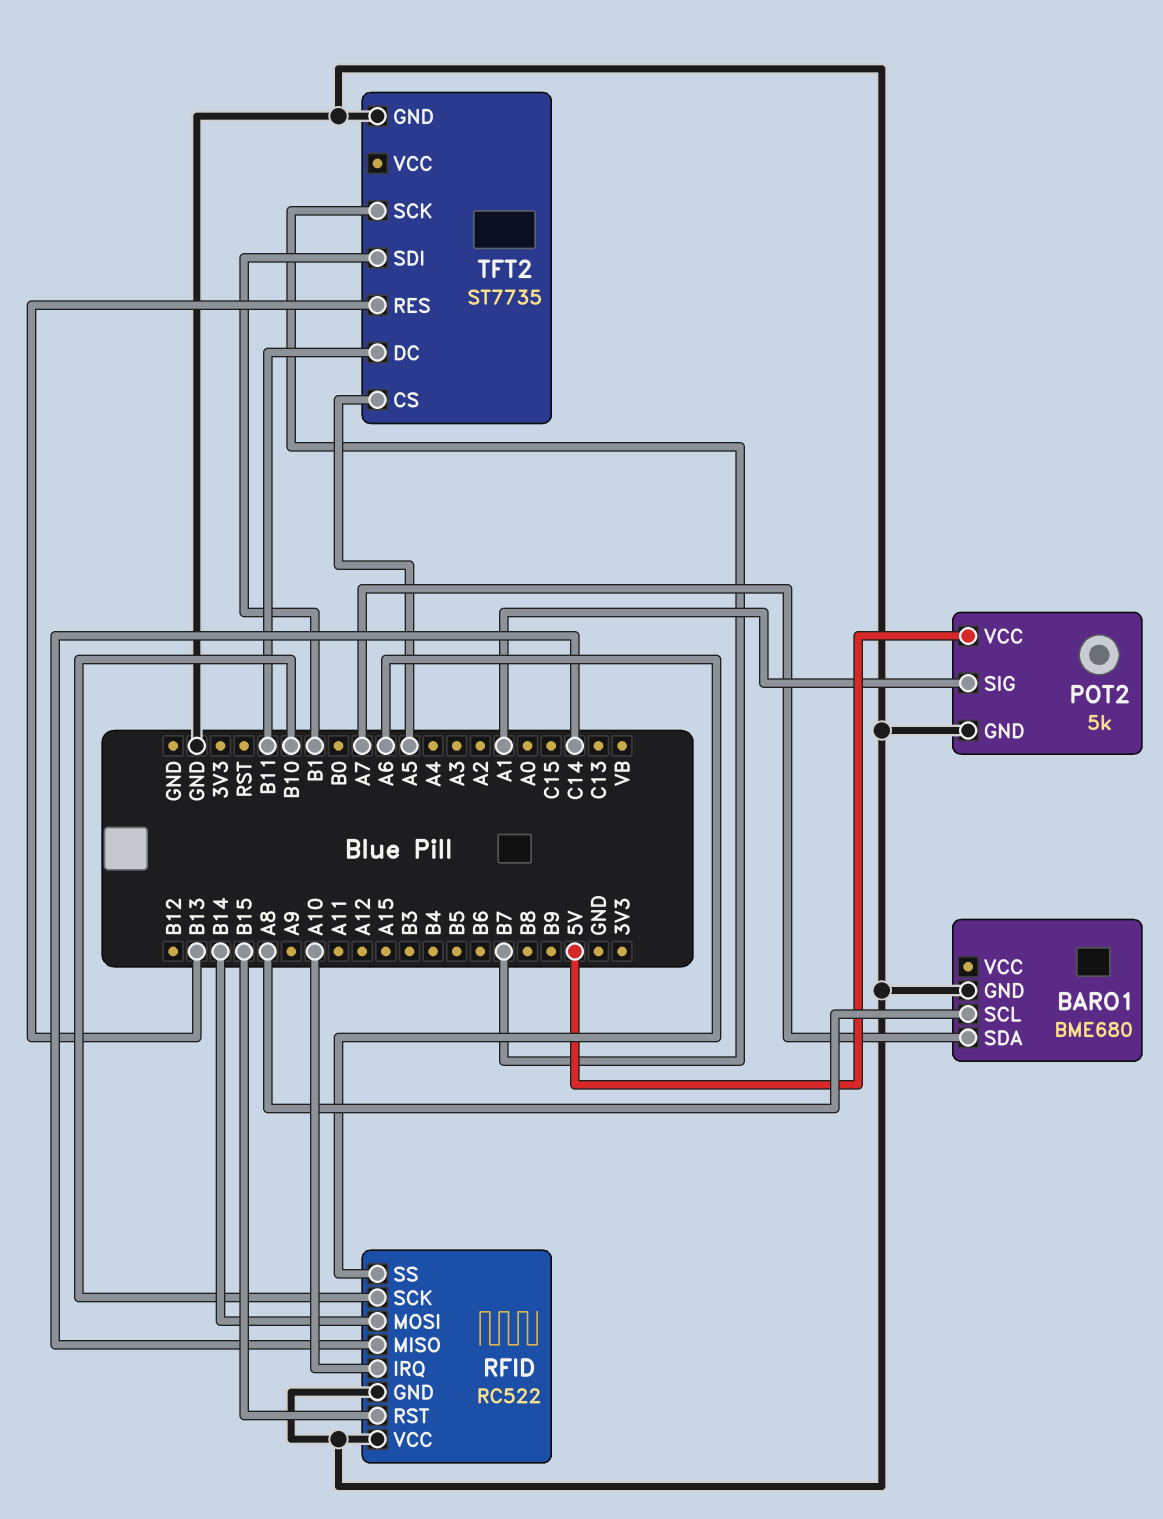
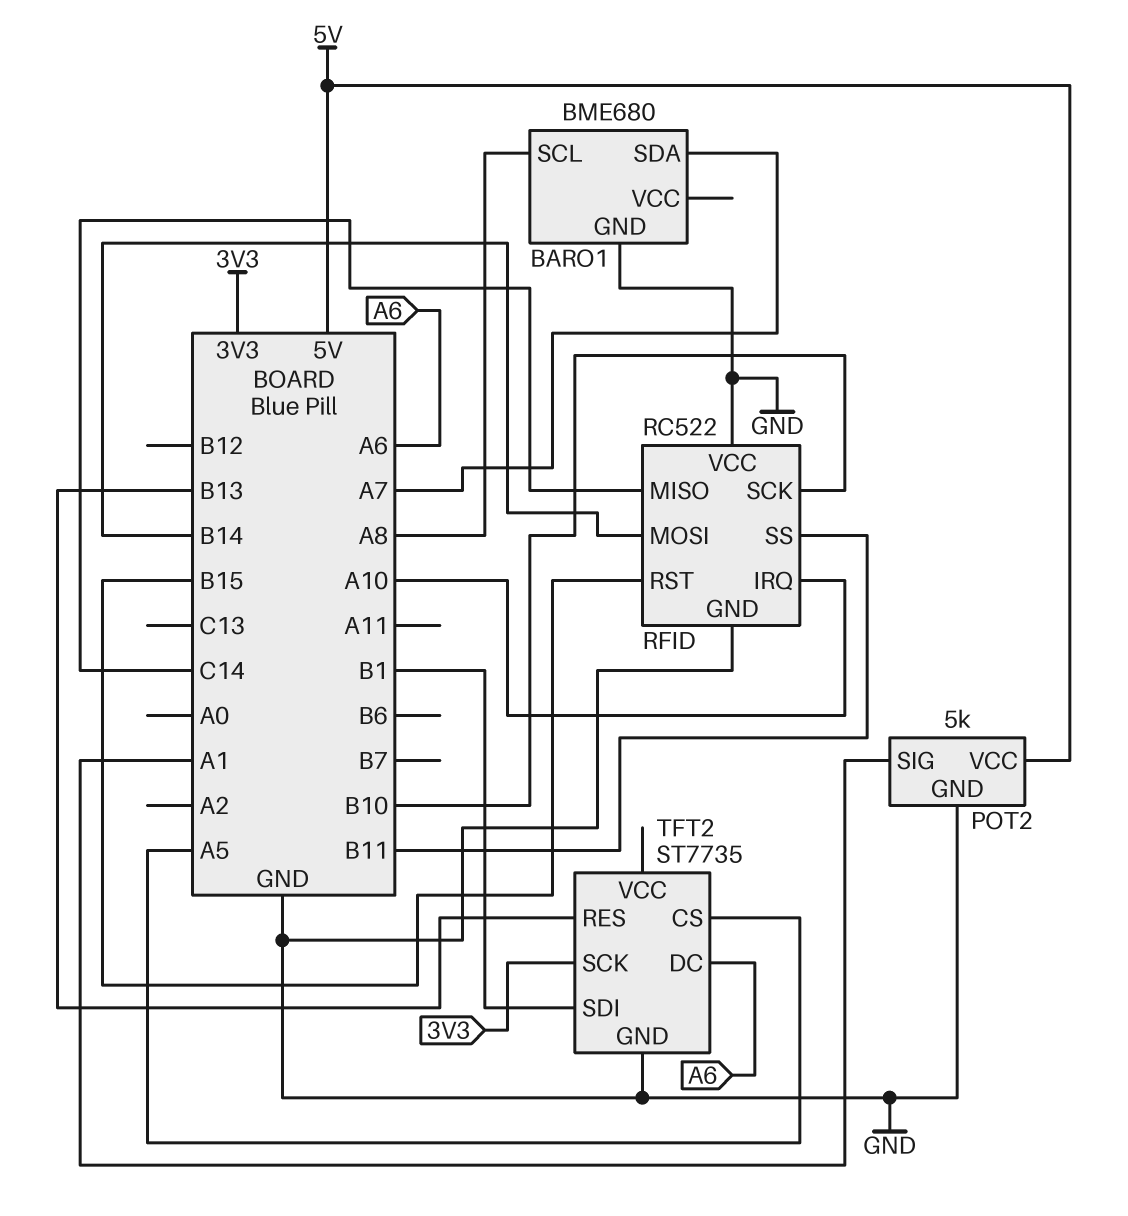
RFID pin SS: A6 -> B11
TFT2 pin DC: B11 -> A6
TFT2 pin SCK: B7 -> 3V3

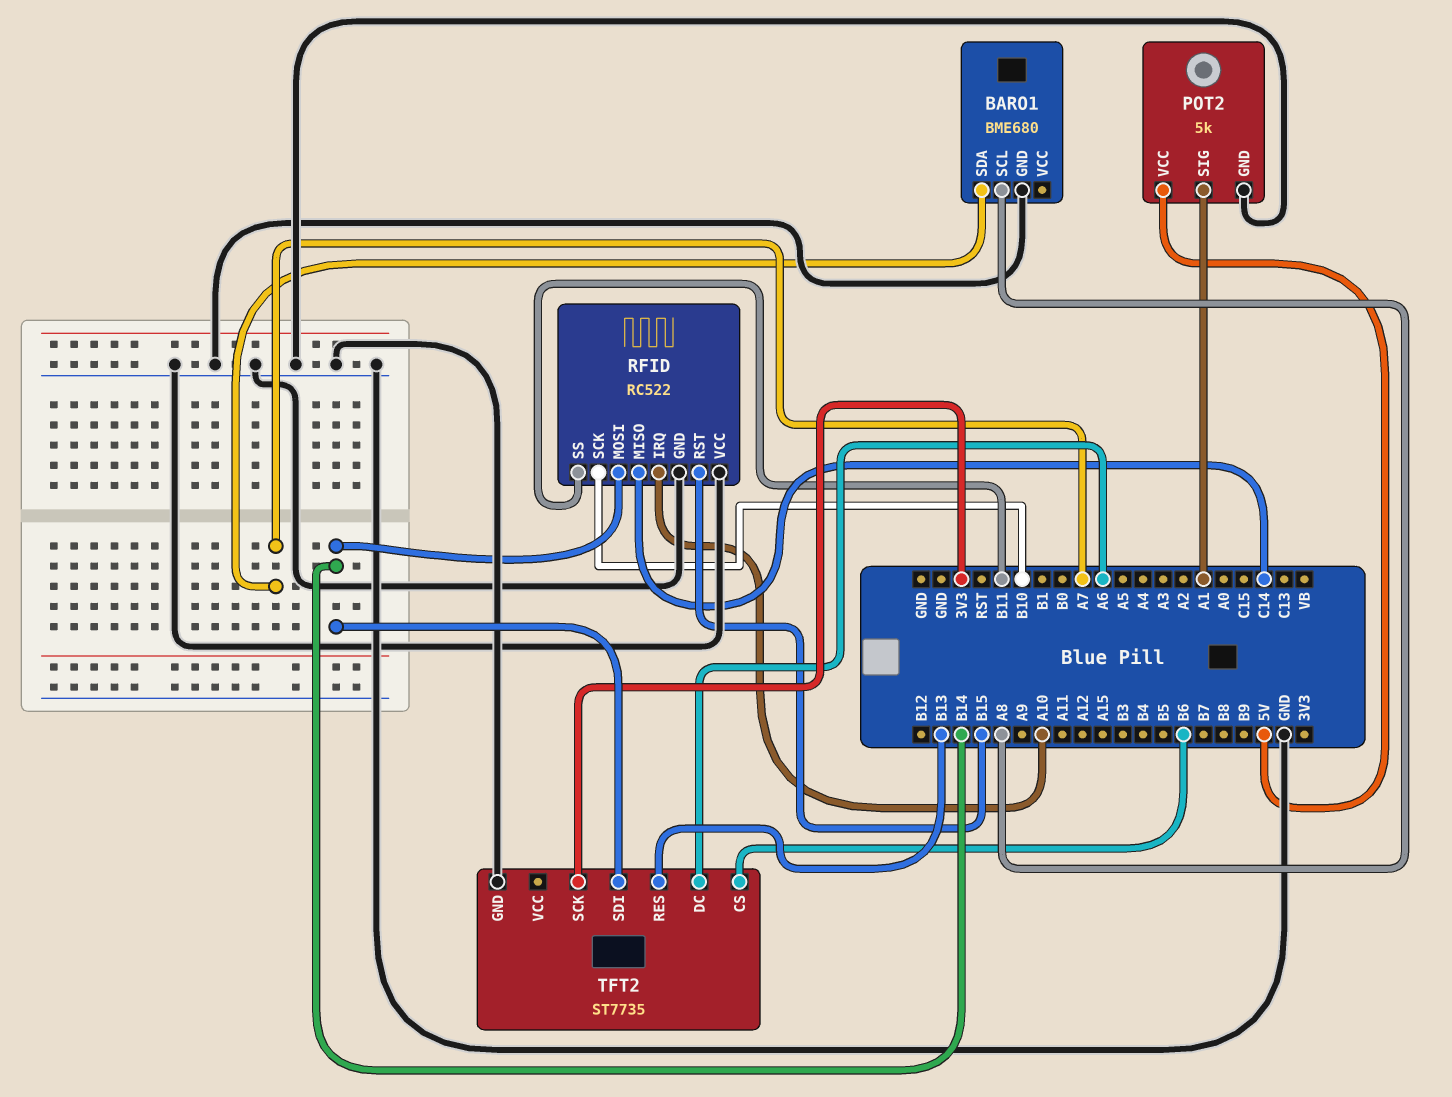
TFT2 pin CS: A5 -> B6
TFT2 pin SDI: B1 -> B14

